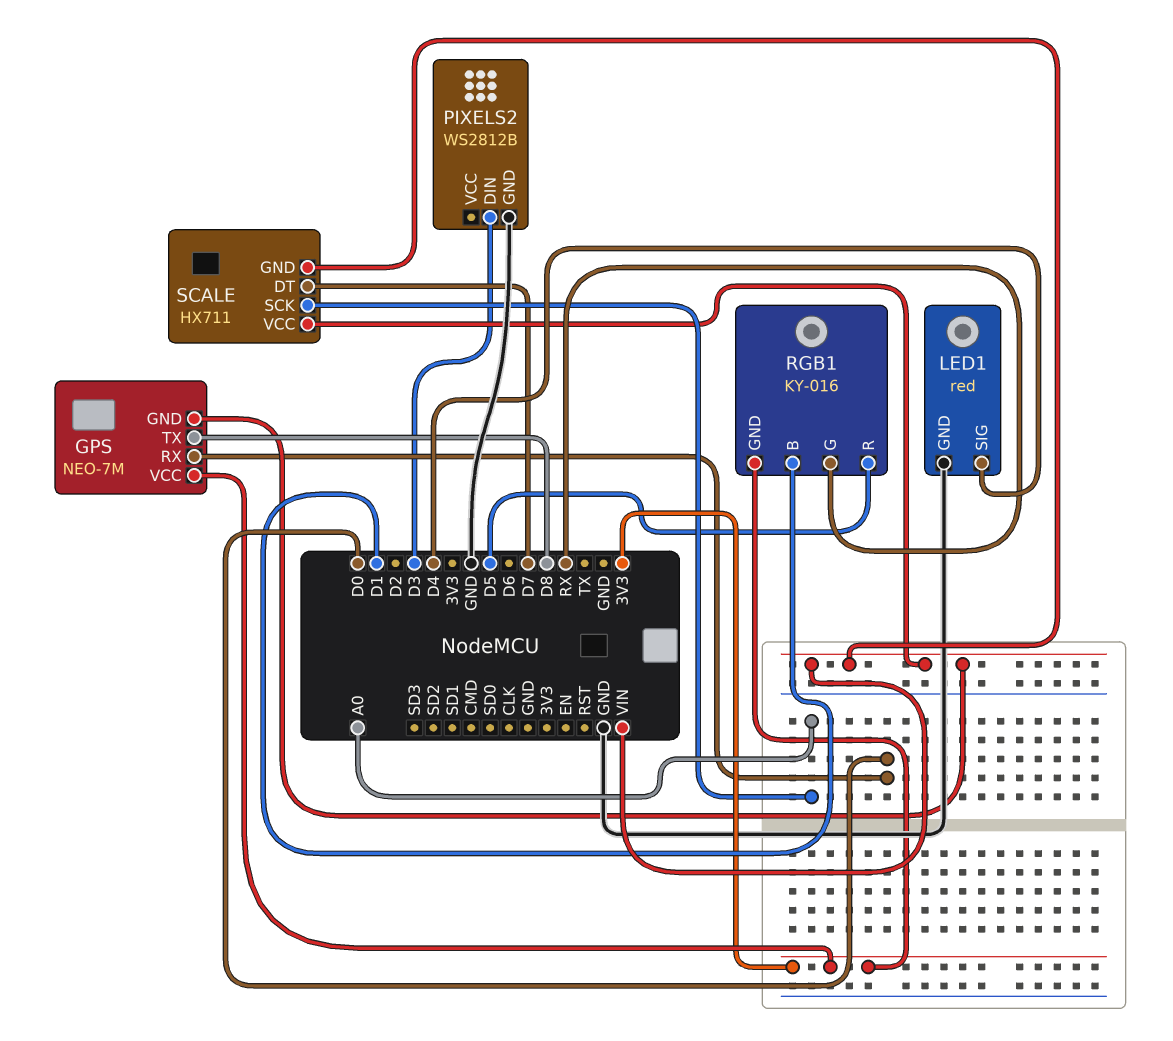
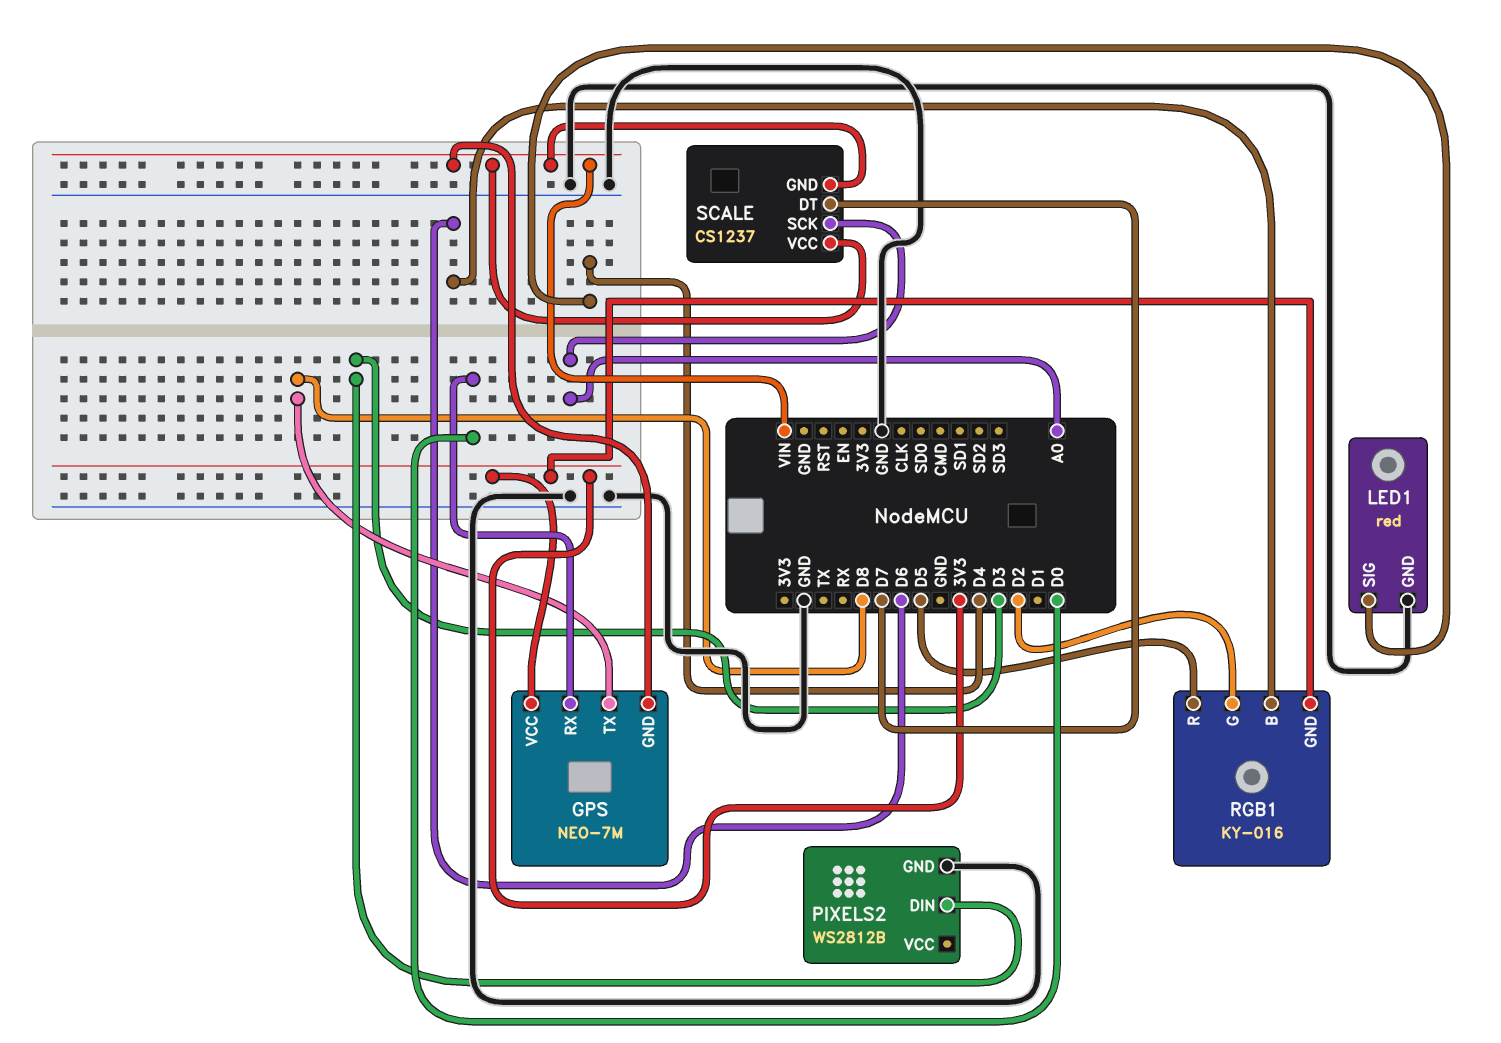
RGB1 pin B: D1 -> D6
RGB1 pin G: RX -> D2
SCALE: HX711 -> CS1237

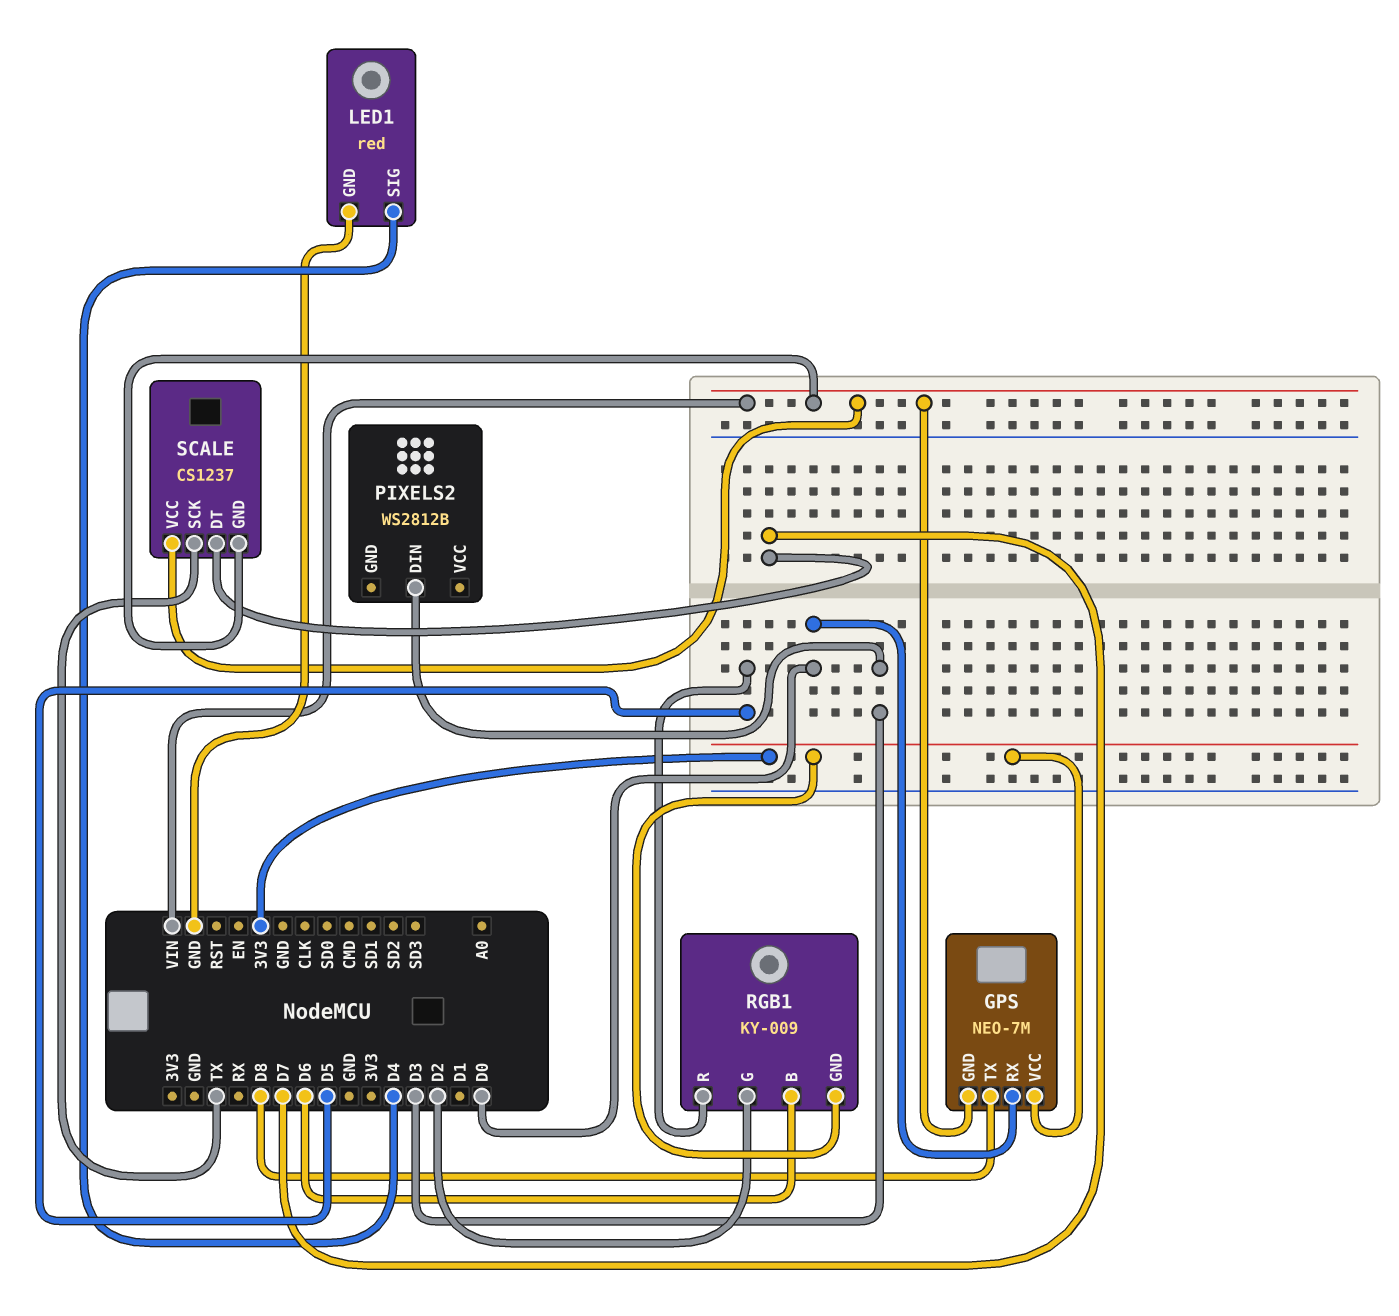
PIXELS2 pin GND: GND -> none
RGB1: KY-016 -> KY-009
SCALE pin SCK: A0 -> TX

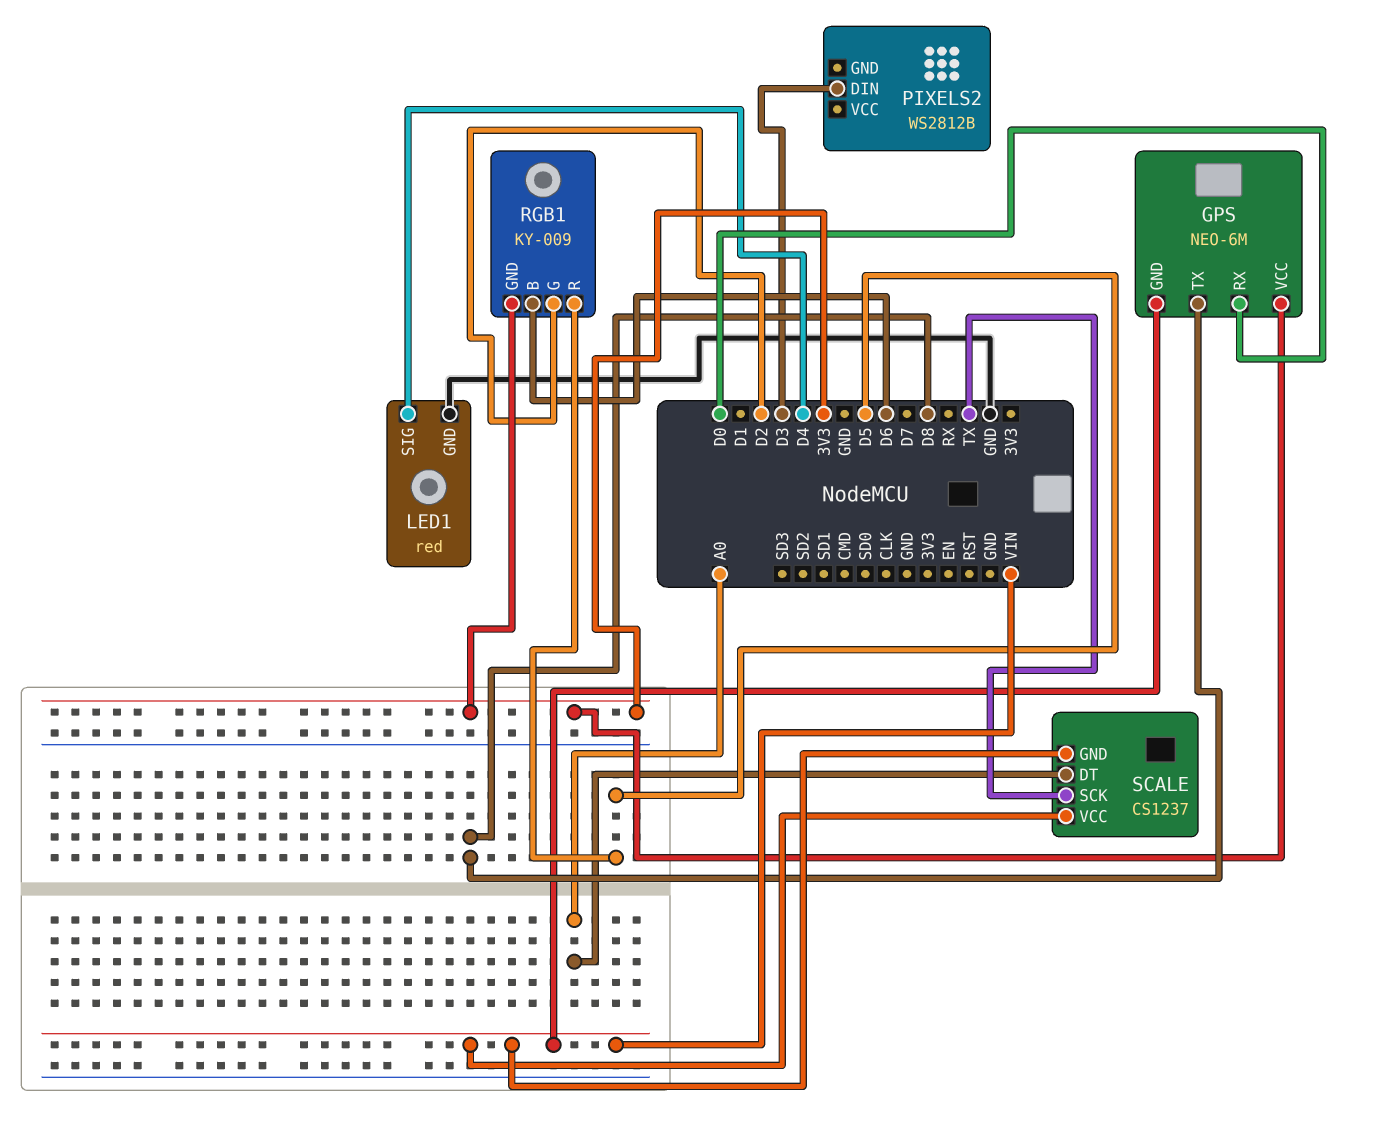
GPS: NEO-7M -> NEO-6M
SCALE pin DT: D7 -> A0

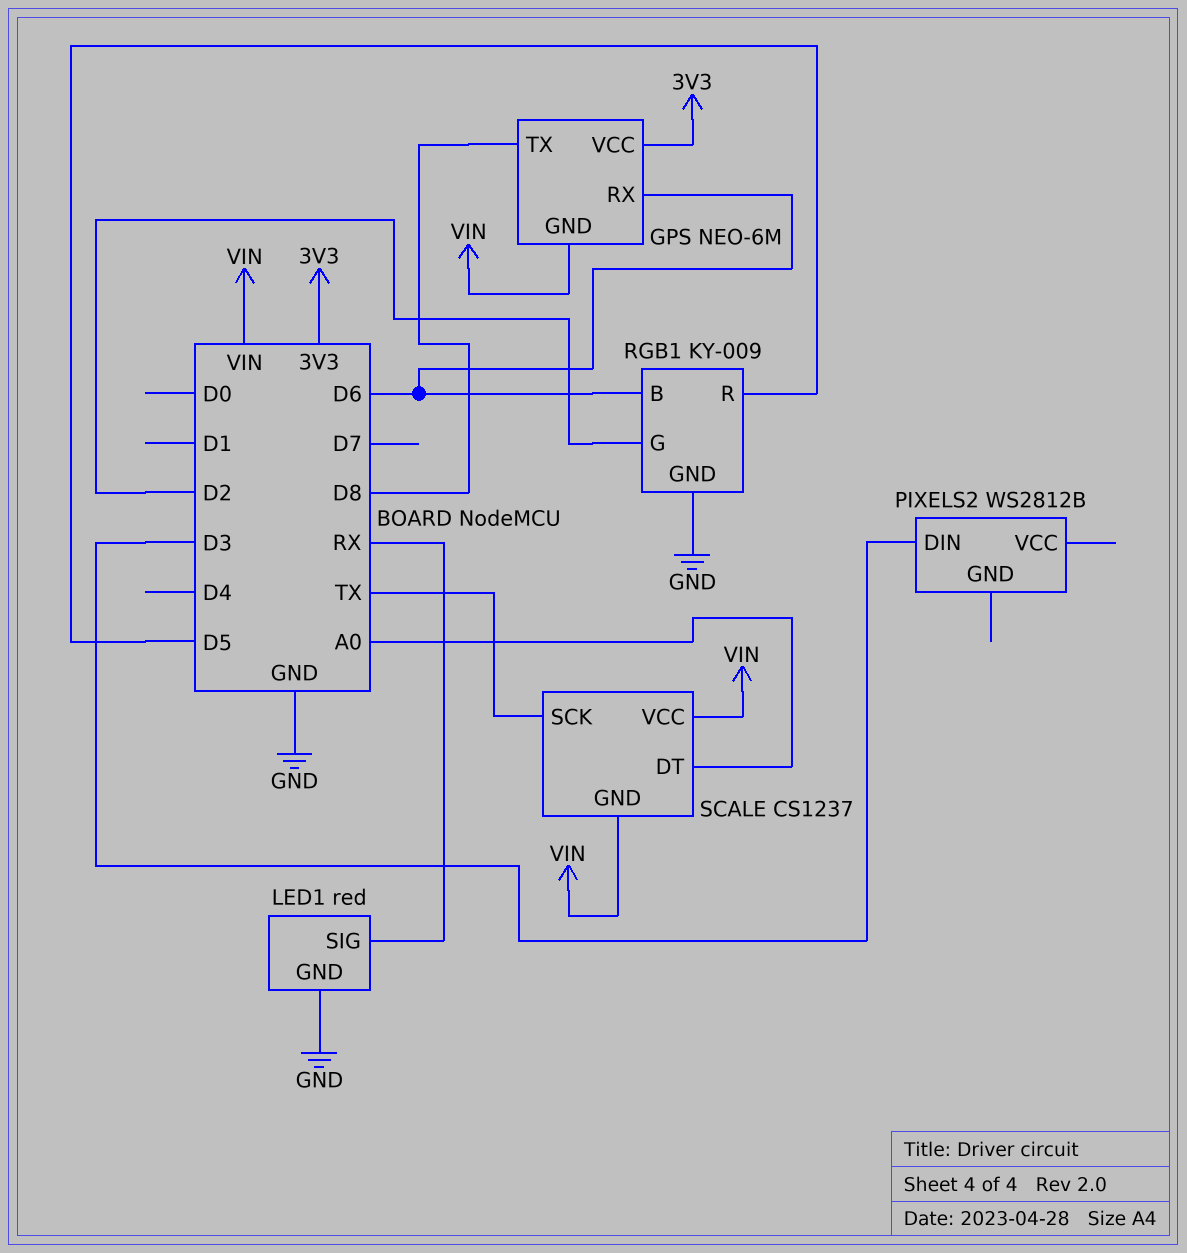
GPS pin RX: D0 -> D6
LED1 pin SIG: D4 -> RX
RGB1 pin GND: 3V3 -> GND

